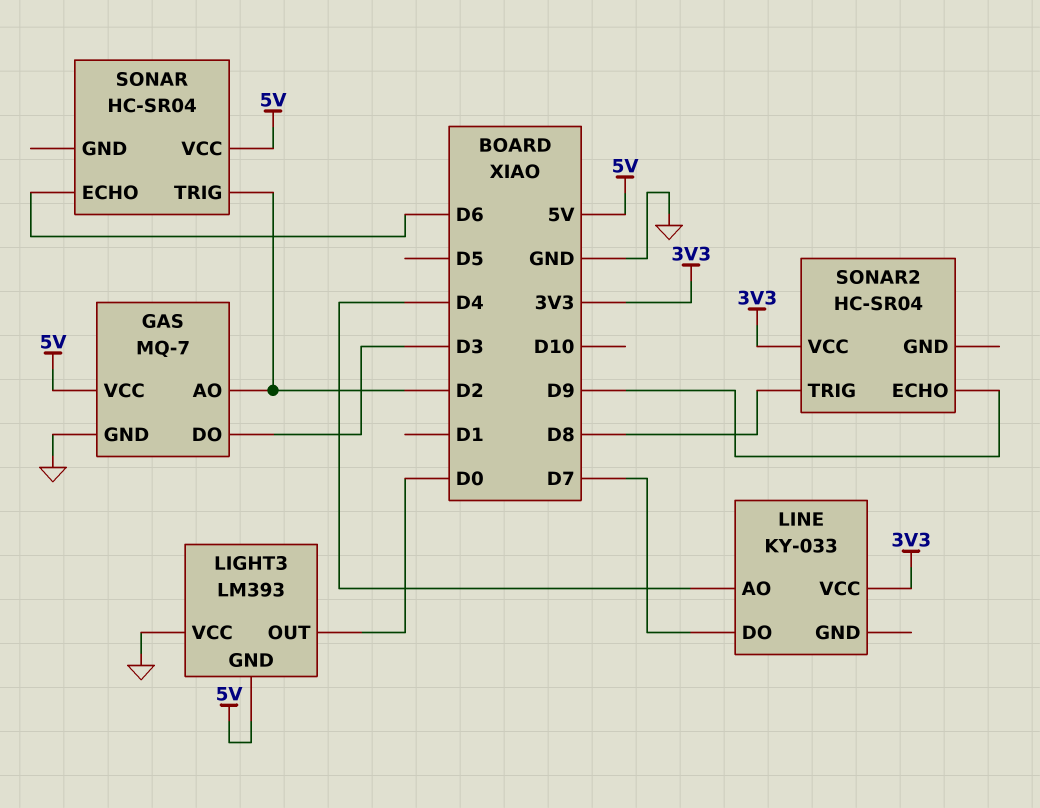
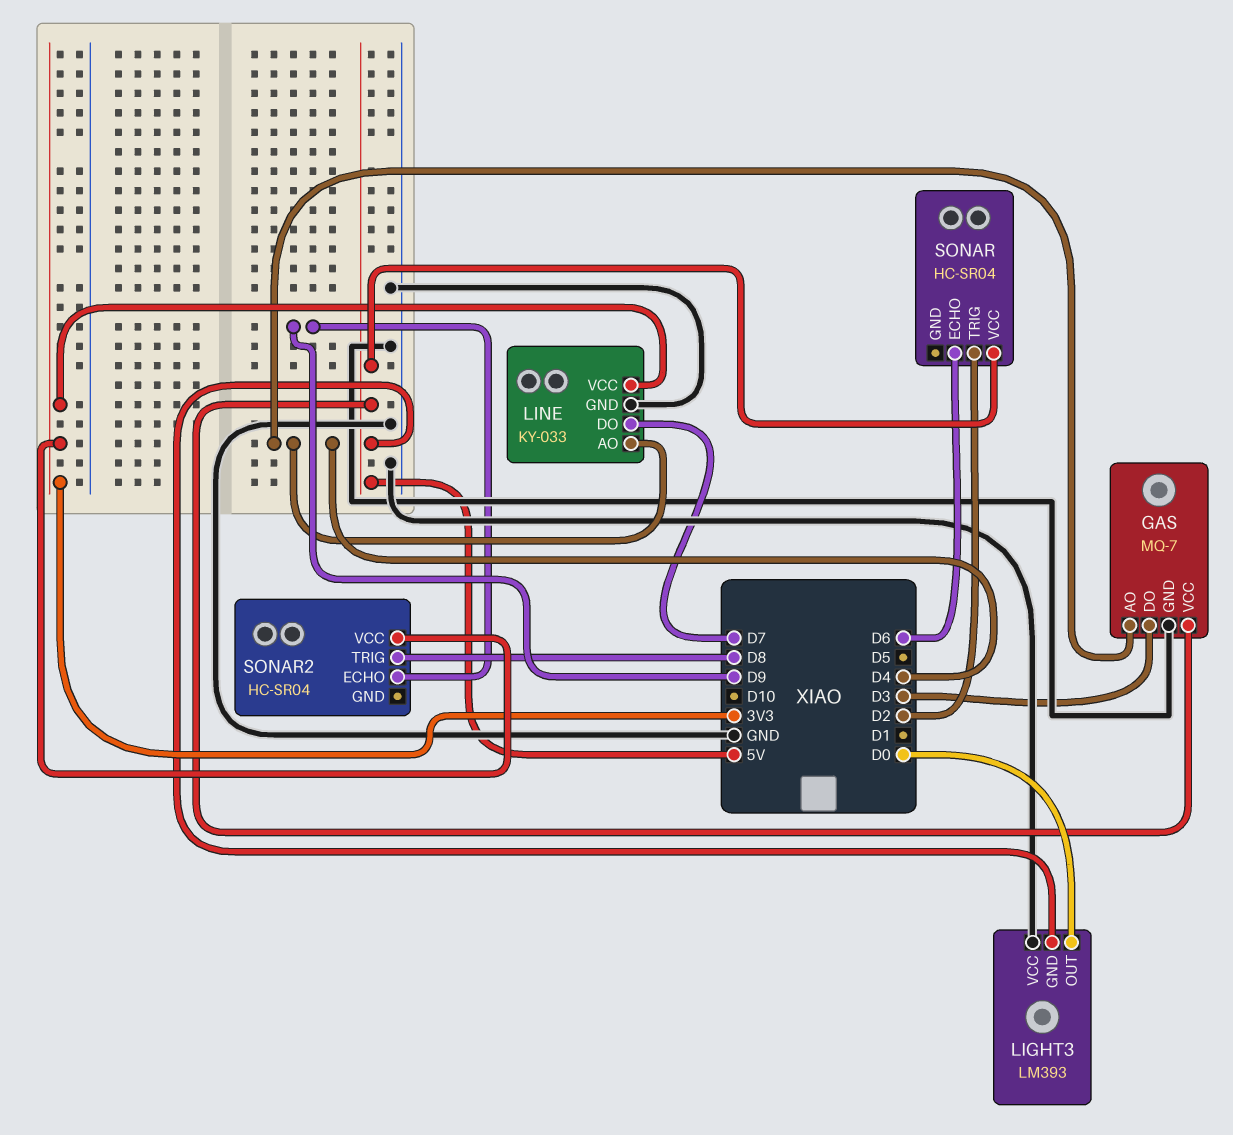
GAS pin AO: D2 -> D4
LINE pin GND: none -> GND

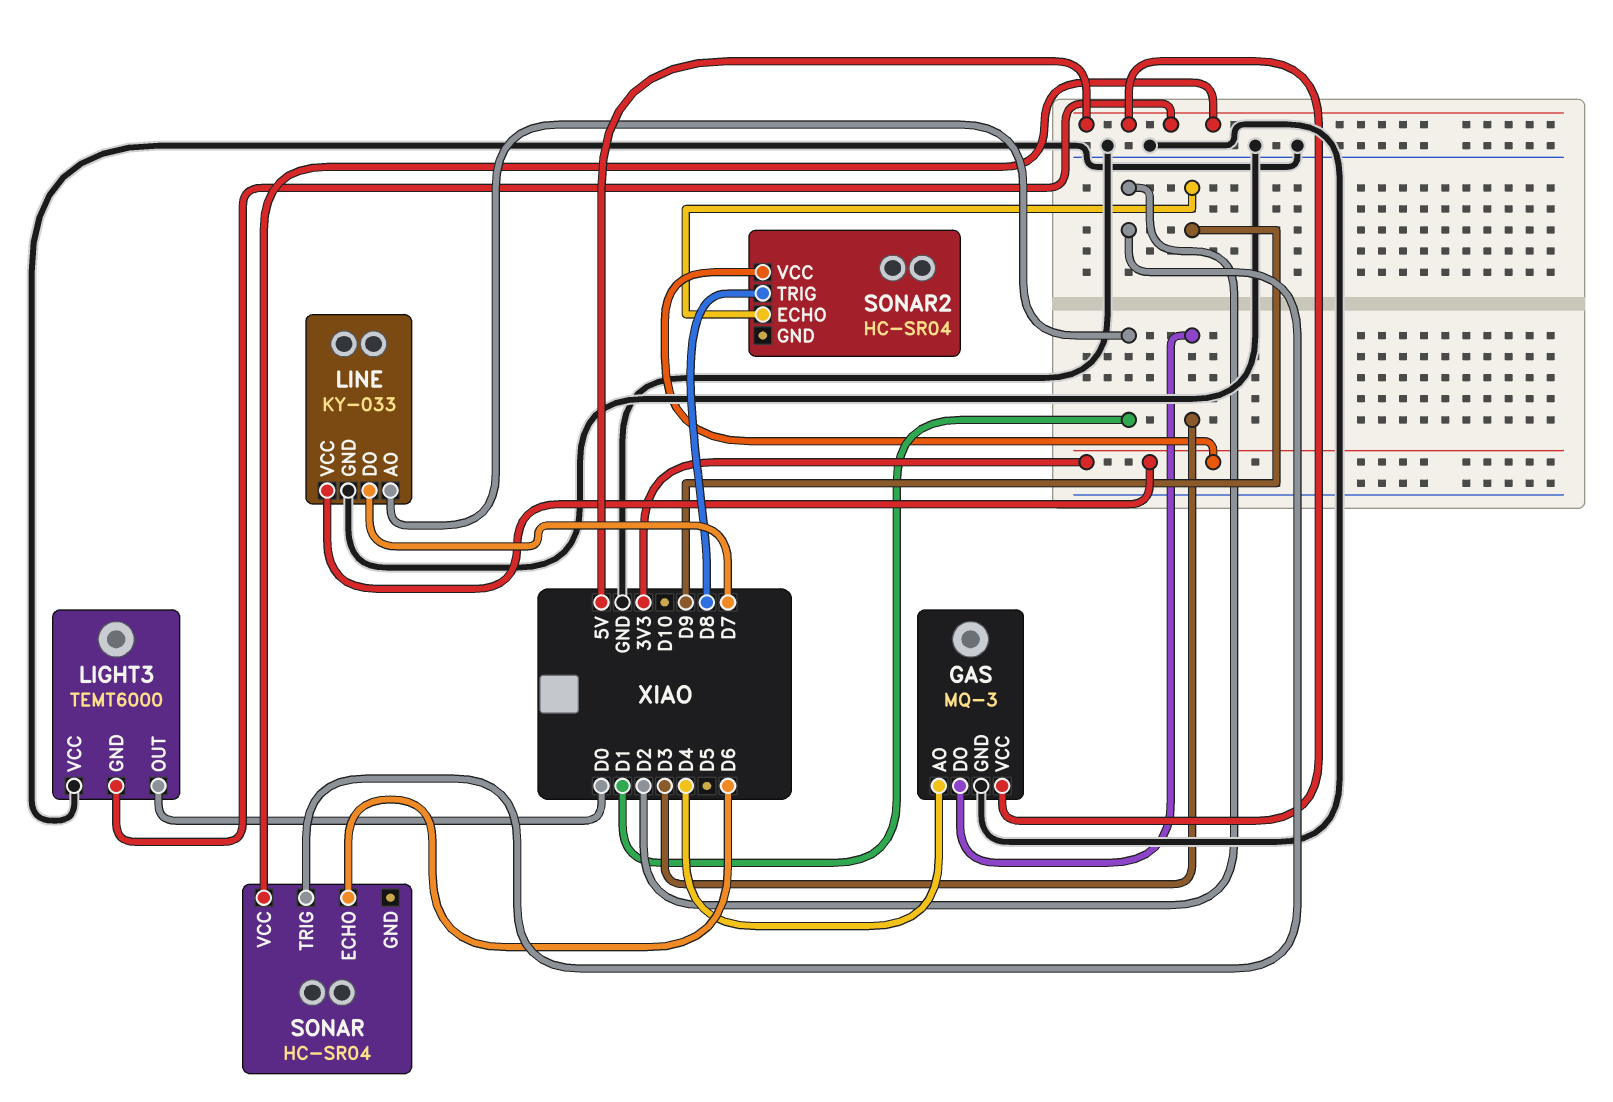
GAS: MQ-7 -> MQ-3
LIGHT3: LM393 -> TEMT6000
LINE pin AO: D4 -> D1

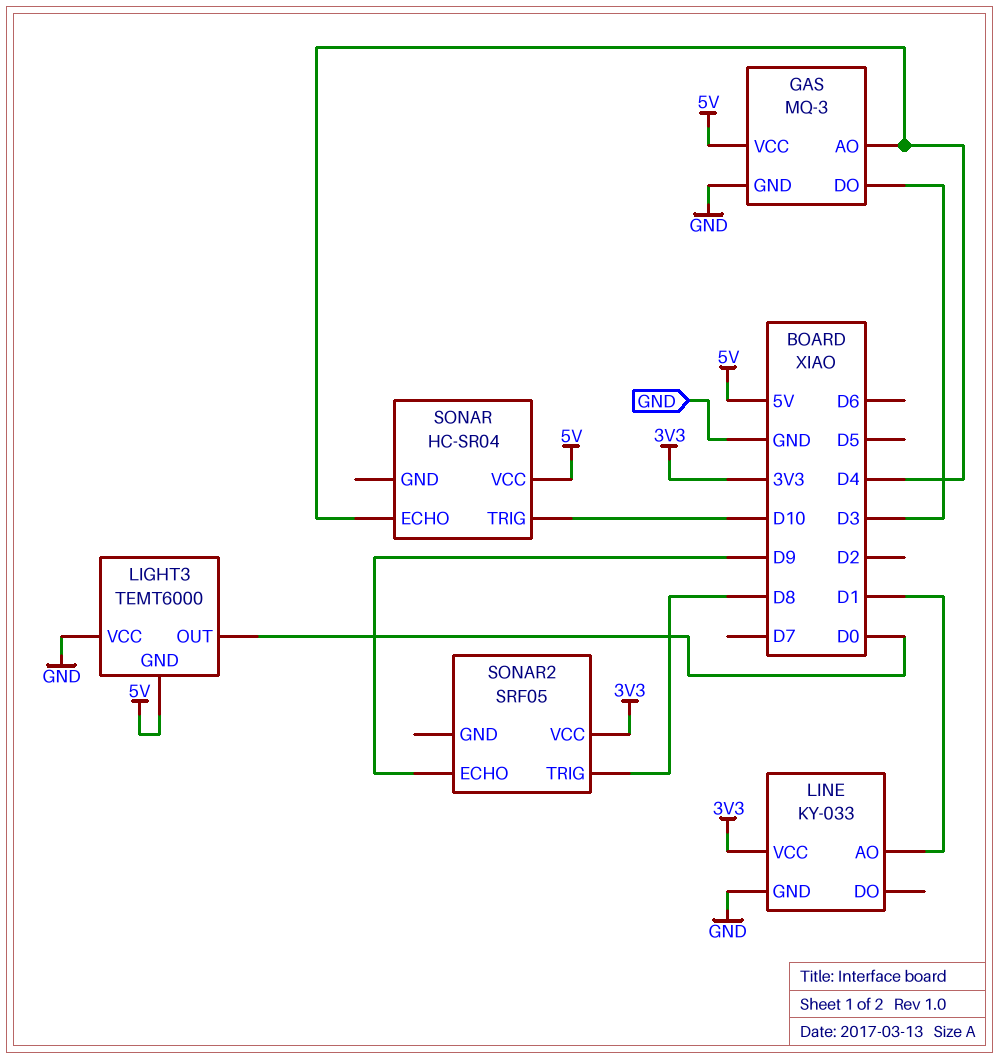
LINE pin DO: D7 -> none
SONAR pin ECHO: D6 -> D4
SONAR pin TRIG: D2 -> D10
SONAR2: HC-SR04 -> SRF05

